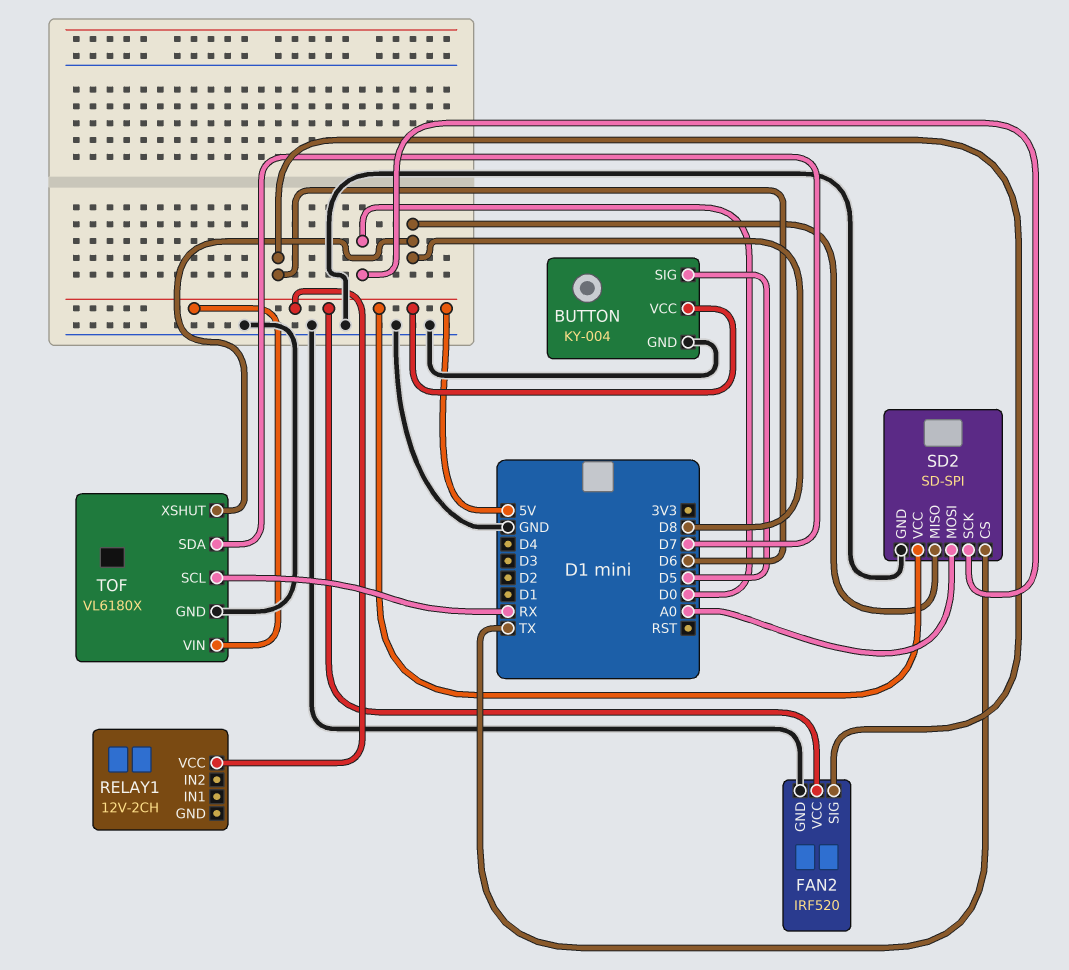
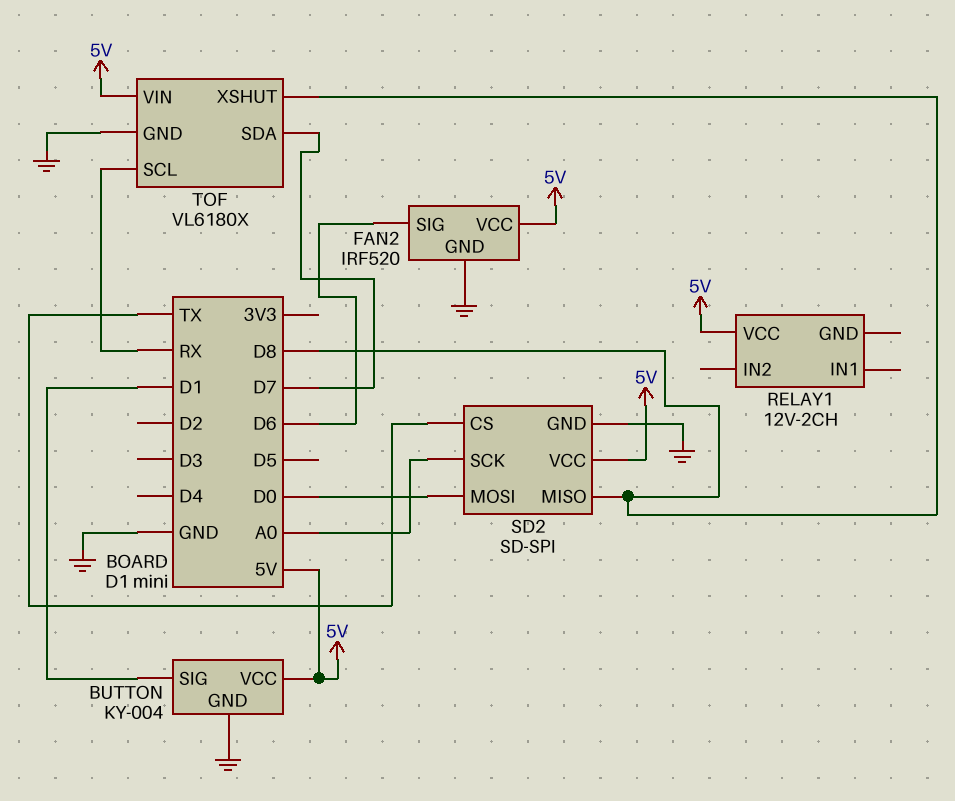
BUTTON pin SIG: D5 -> D1
SD2 pin MOSI: A0 -> D0
SD2 pin SCK: D0 -> A0

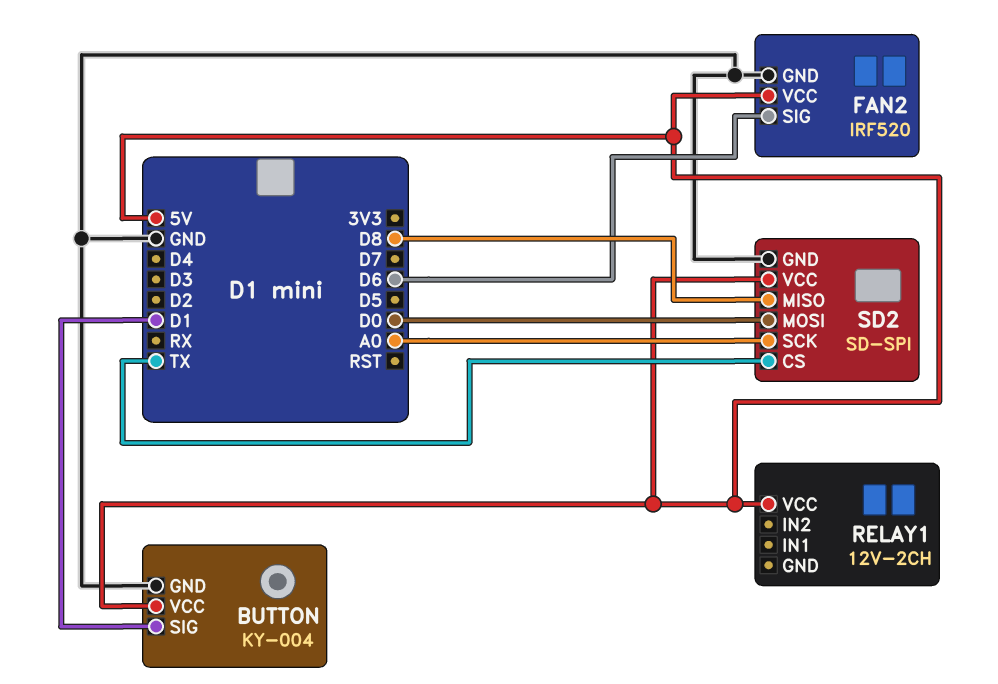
TOF: VL6180X -> none
TOF pin GND: GND -> none
TOF pin SCL: RX -> none
TOF pin SDA: D7 -> none
TOF pin VIN: 5V -> none
TOF pin XSHUT: D8 -> none

